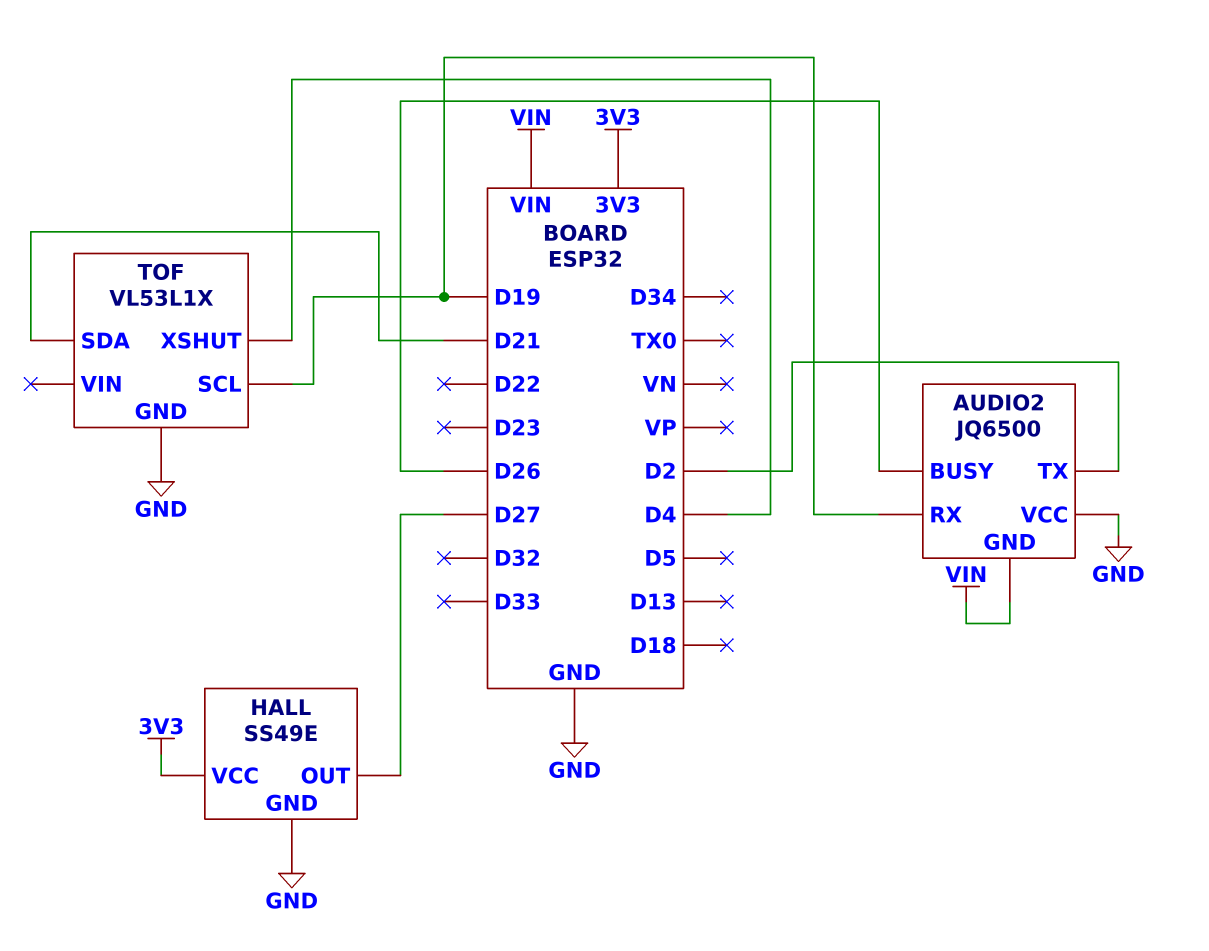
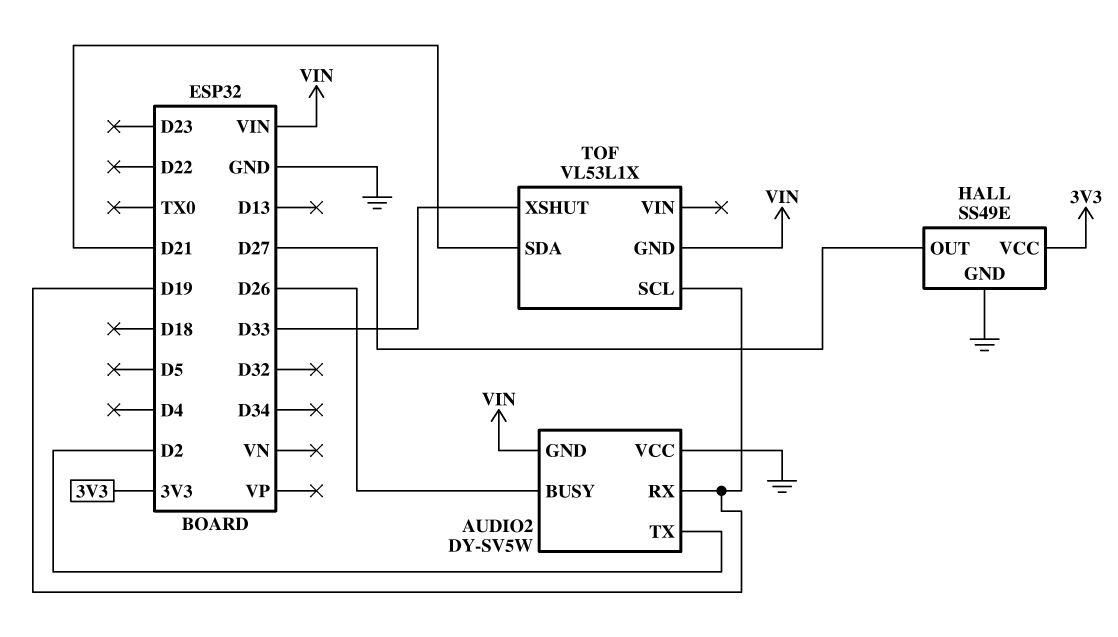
AUDIO2: JQ6500 -> DY-SV5W
TOF pin GND: GND -> VIN
TOF pin XSHUT: D4 -> D33

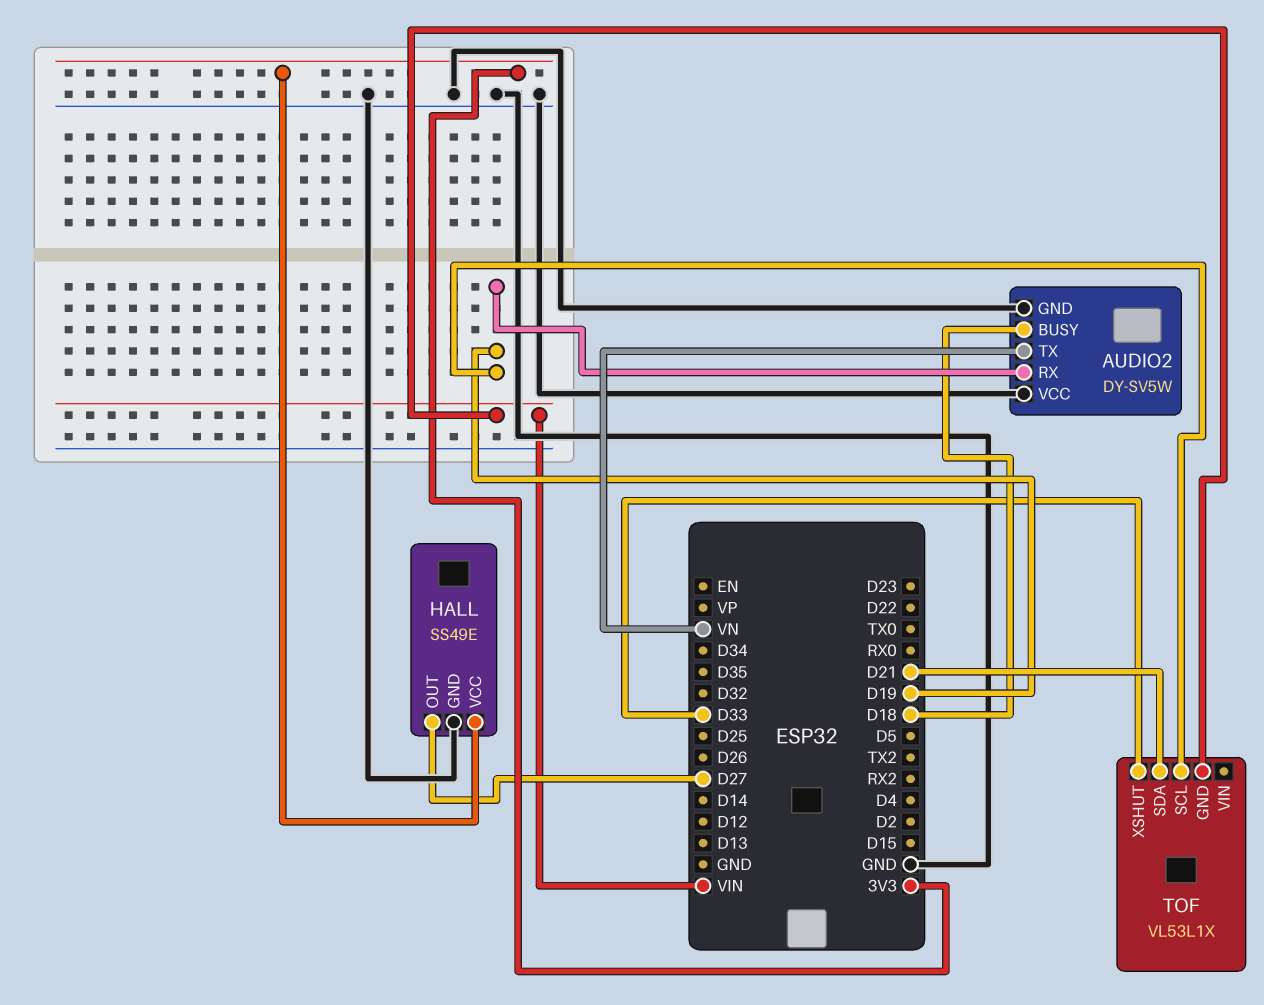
AUDIO2 pin BUSY: D26 -> D18
AUDIO2 pin GND: VIN -> GND
AUDIO2 pin TX: D2 -> VN

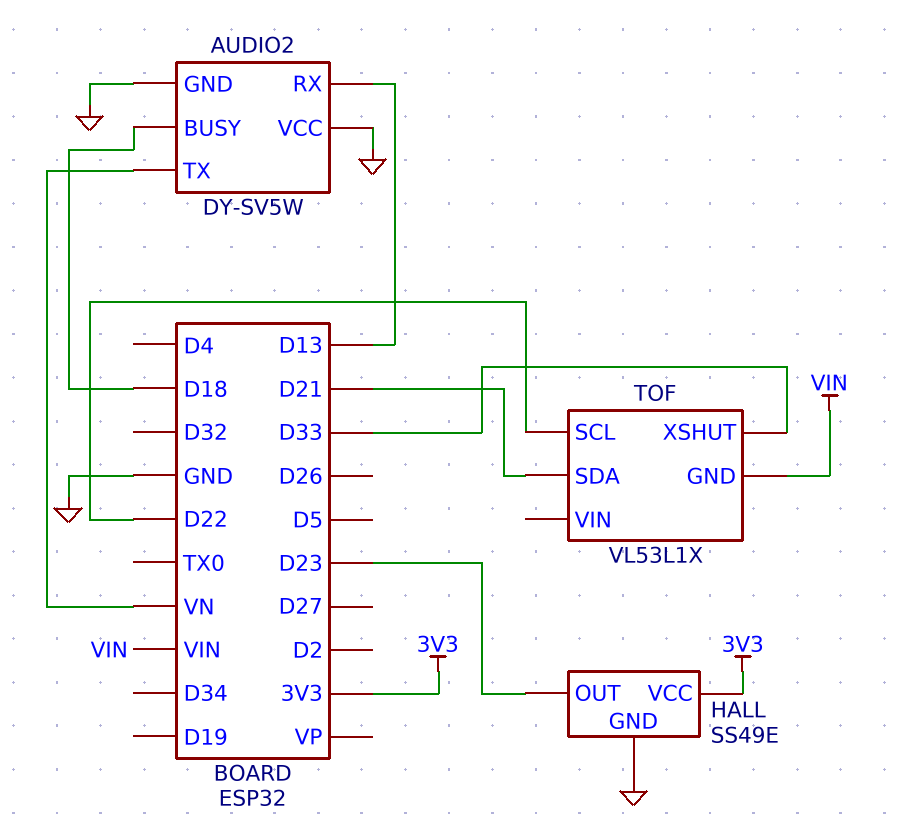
AUDIO2 pin RX: D19 -> D13
HALL pin OUT: D27 -> D23
TOF pin SCL: D19 -> D22

